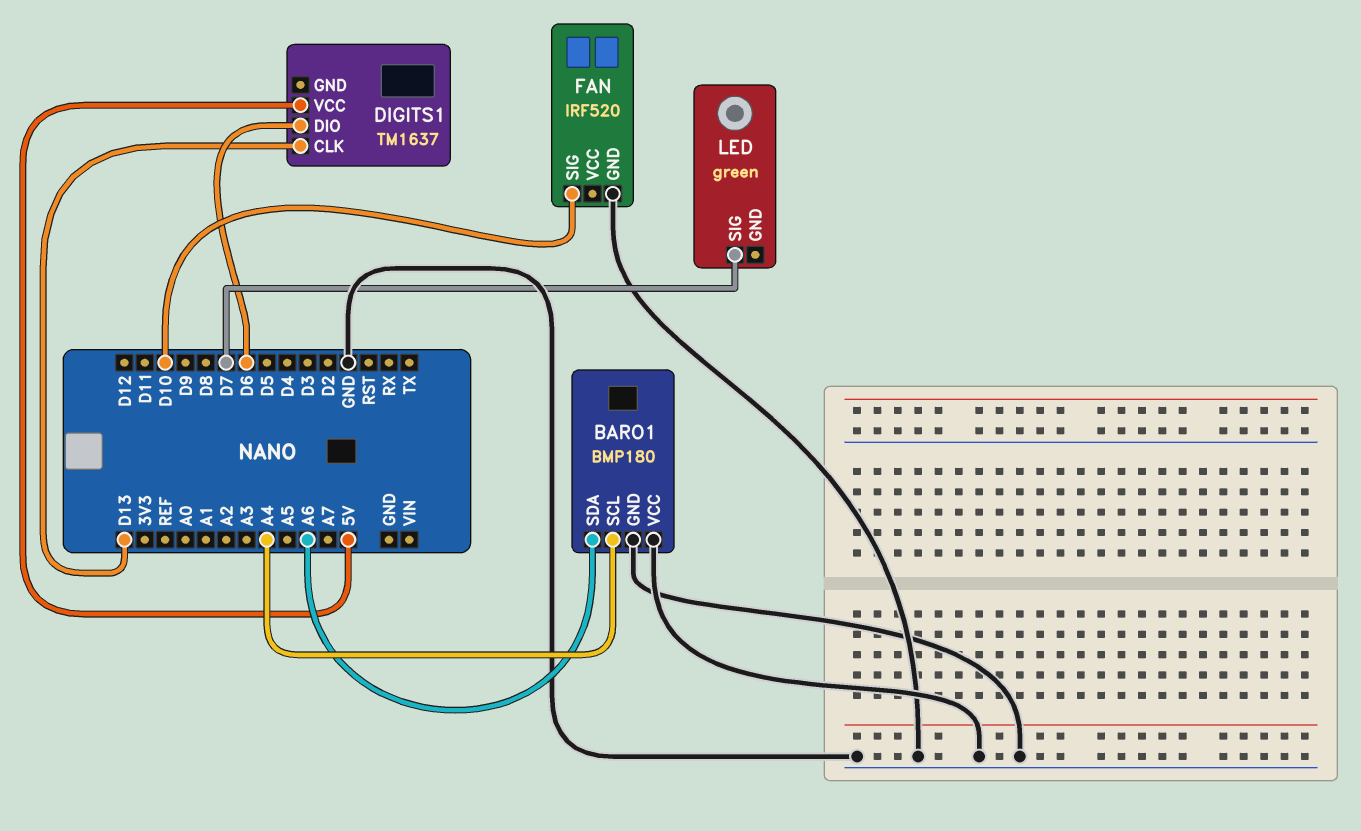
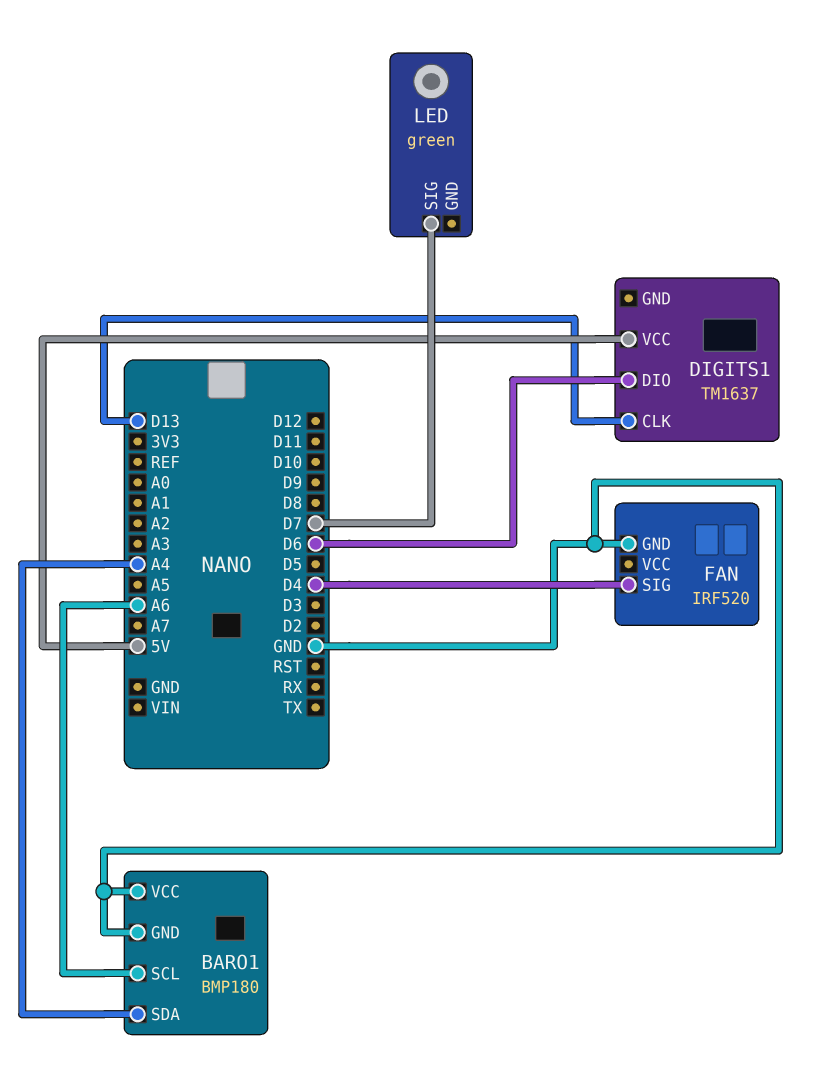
BARO1 pin SCL: A4 -> A6
BARO1 pin SDA: A6 -> A4
FAN pin SIG: D10 -> D4

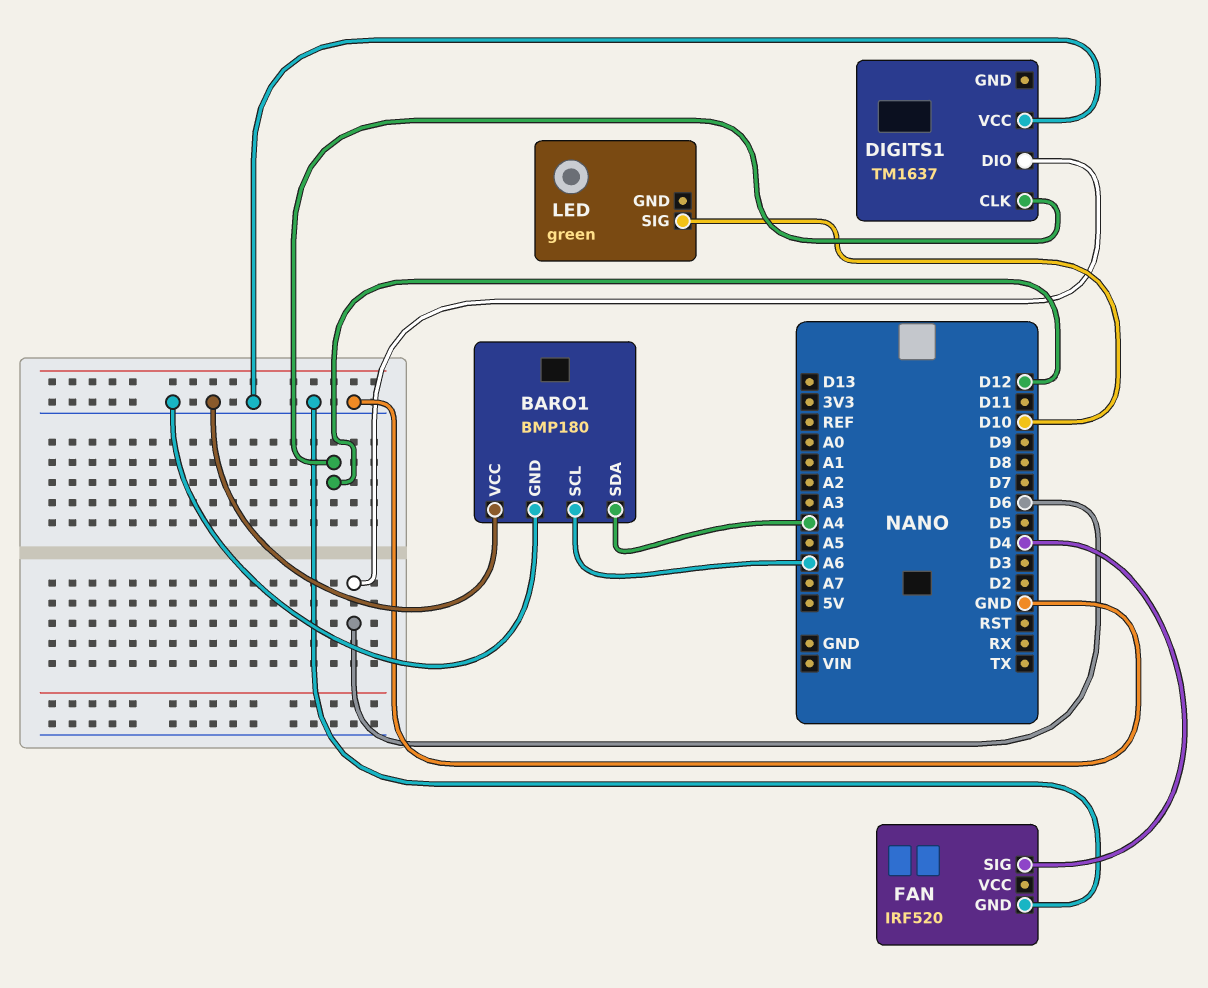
DIGITS1 pin CLK: D13 -> D12
DIGITS1 pin VCC: 5V -> GND
LED pin SIG: D7 -> D10

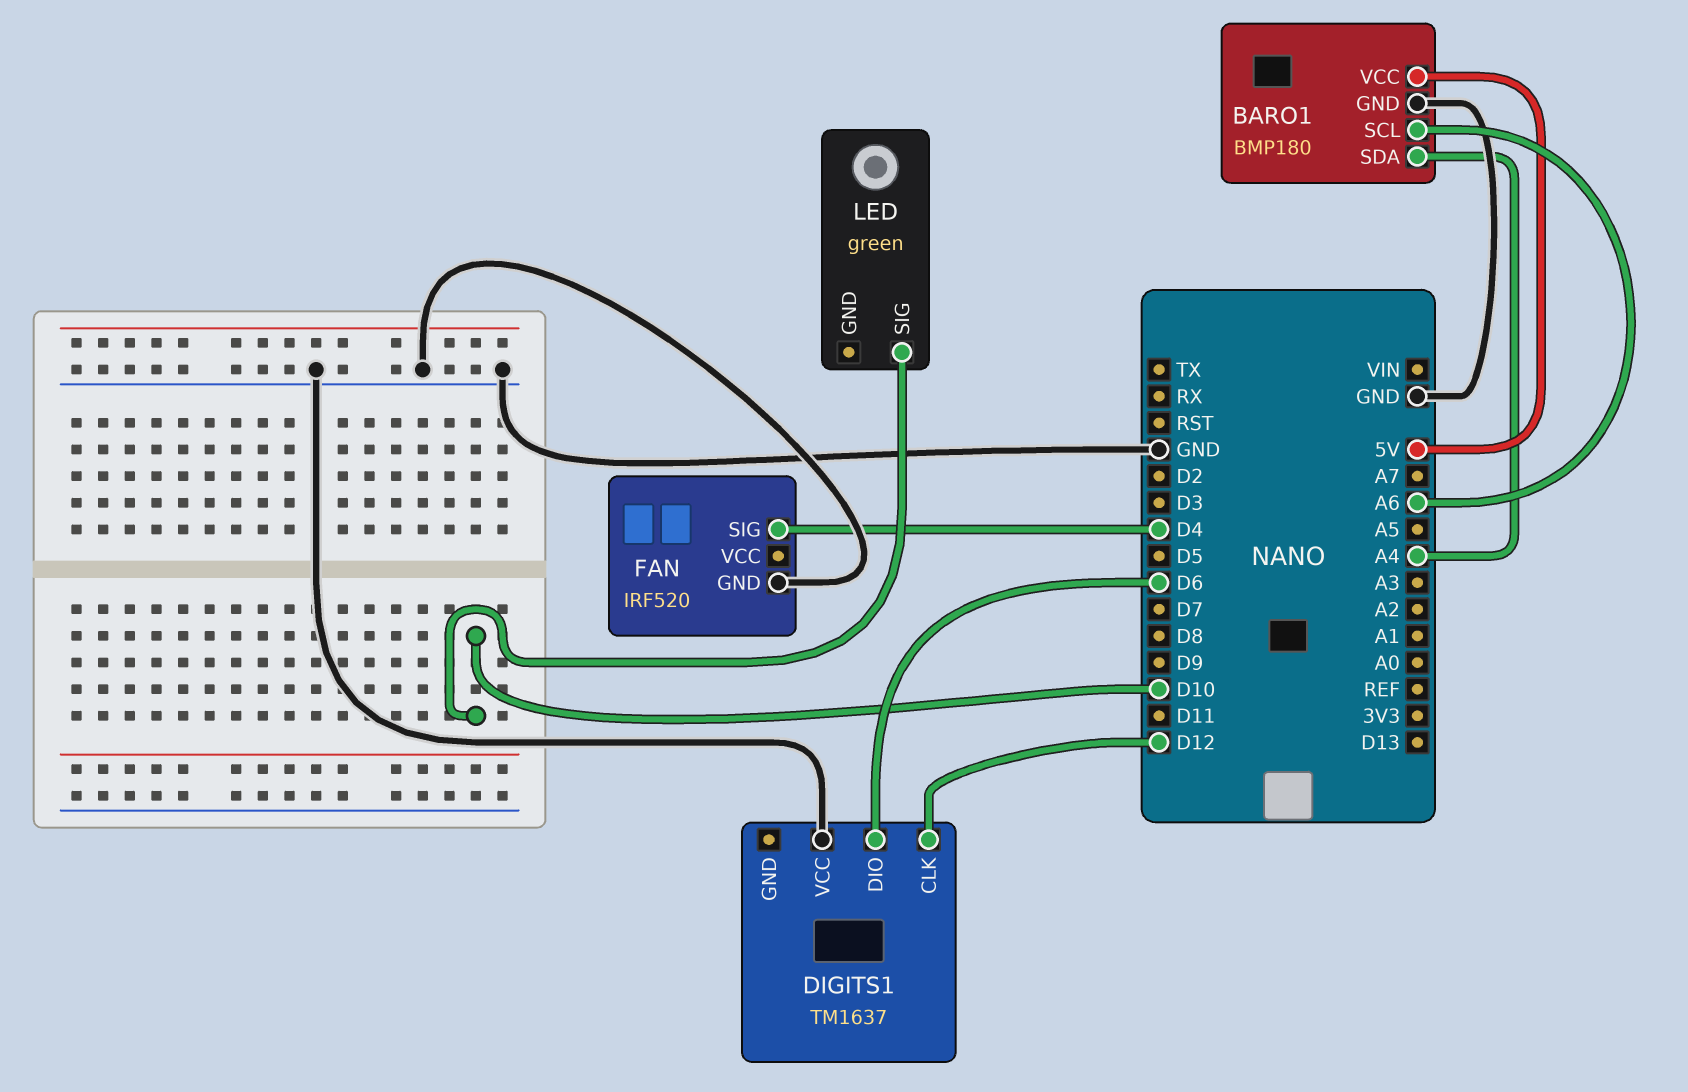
BARO1 pin VCC: GND -> 5V

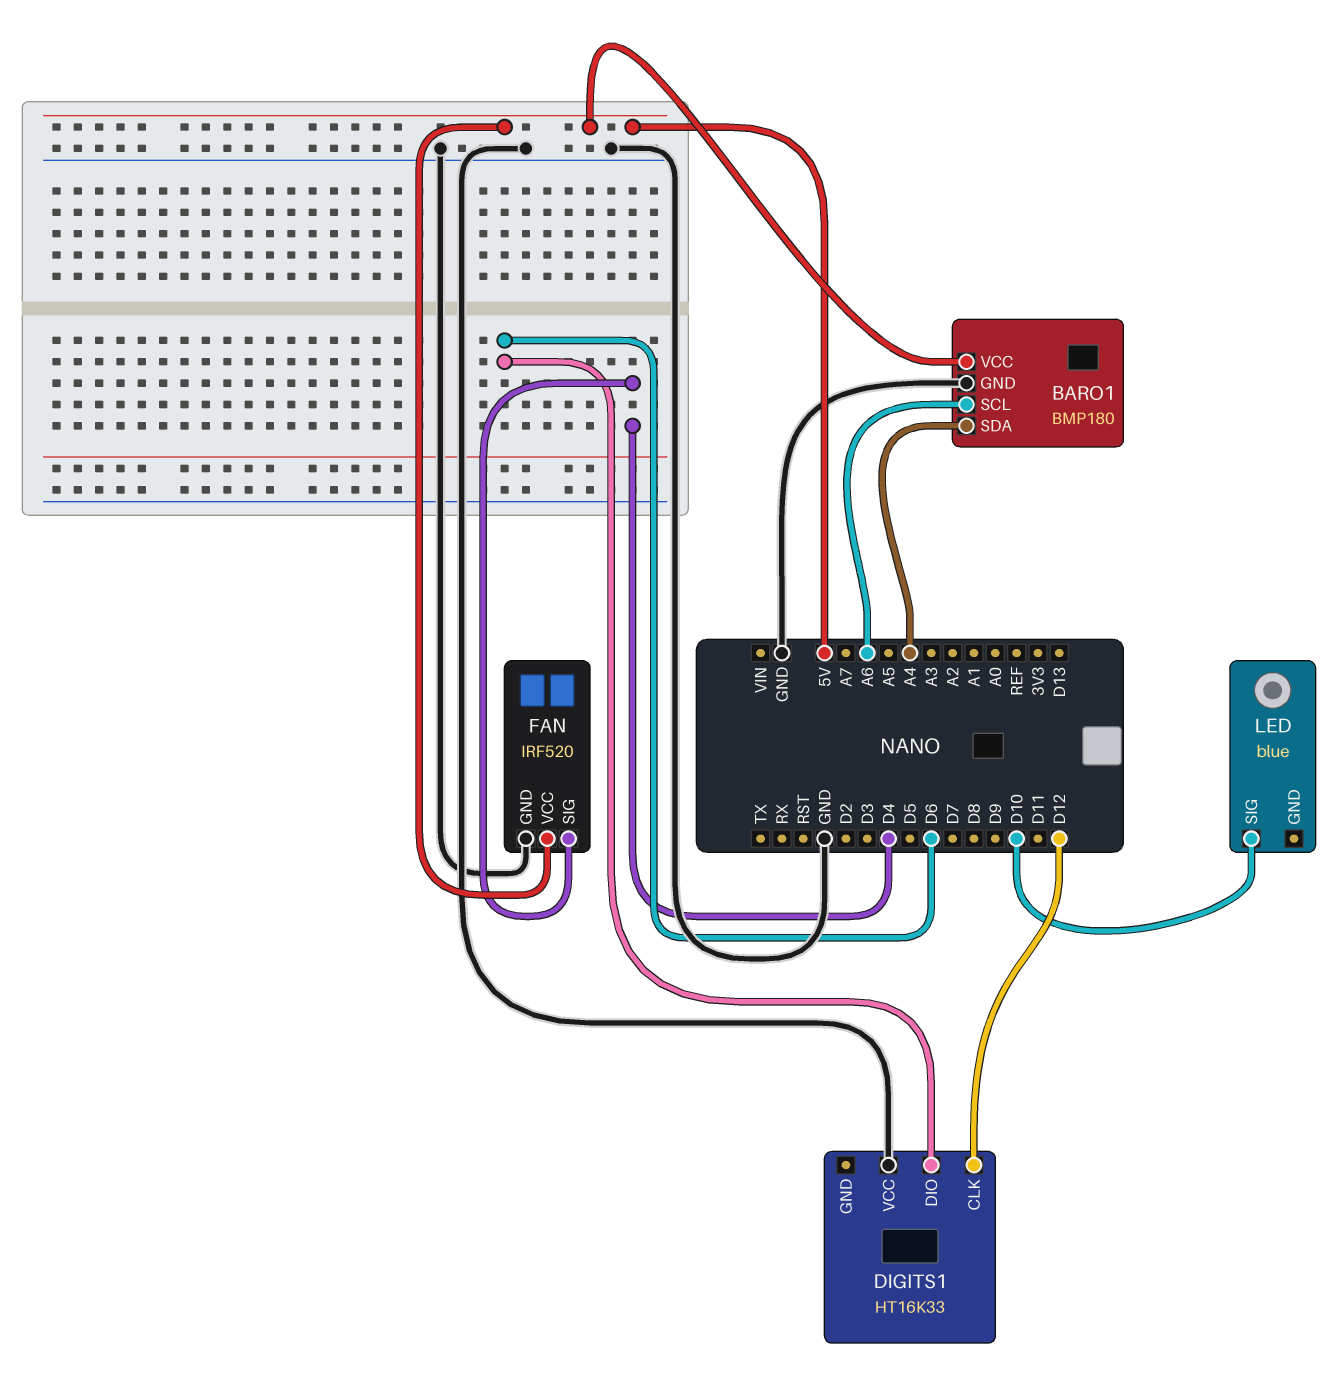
DIGITS1: TM1637 -> HT16K33
FAN pin VCC: none -> 5V
LED: green -> blue

